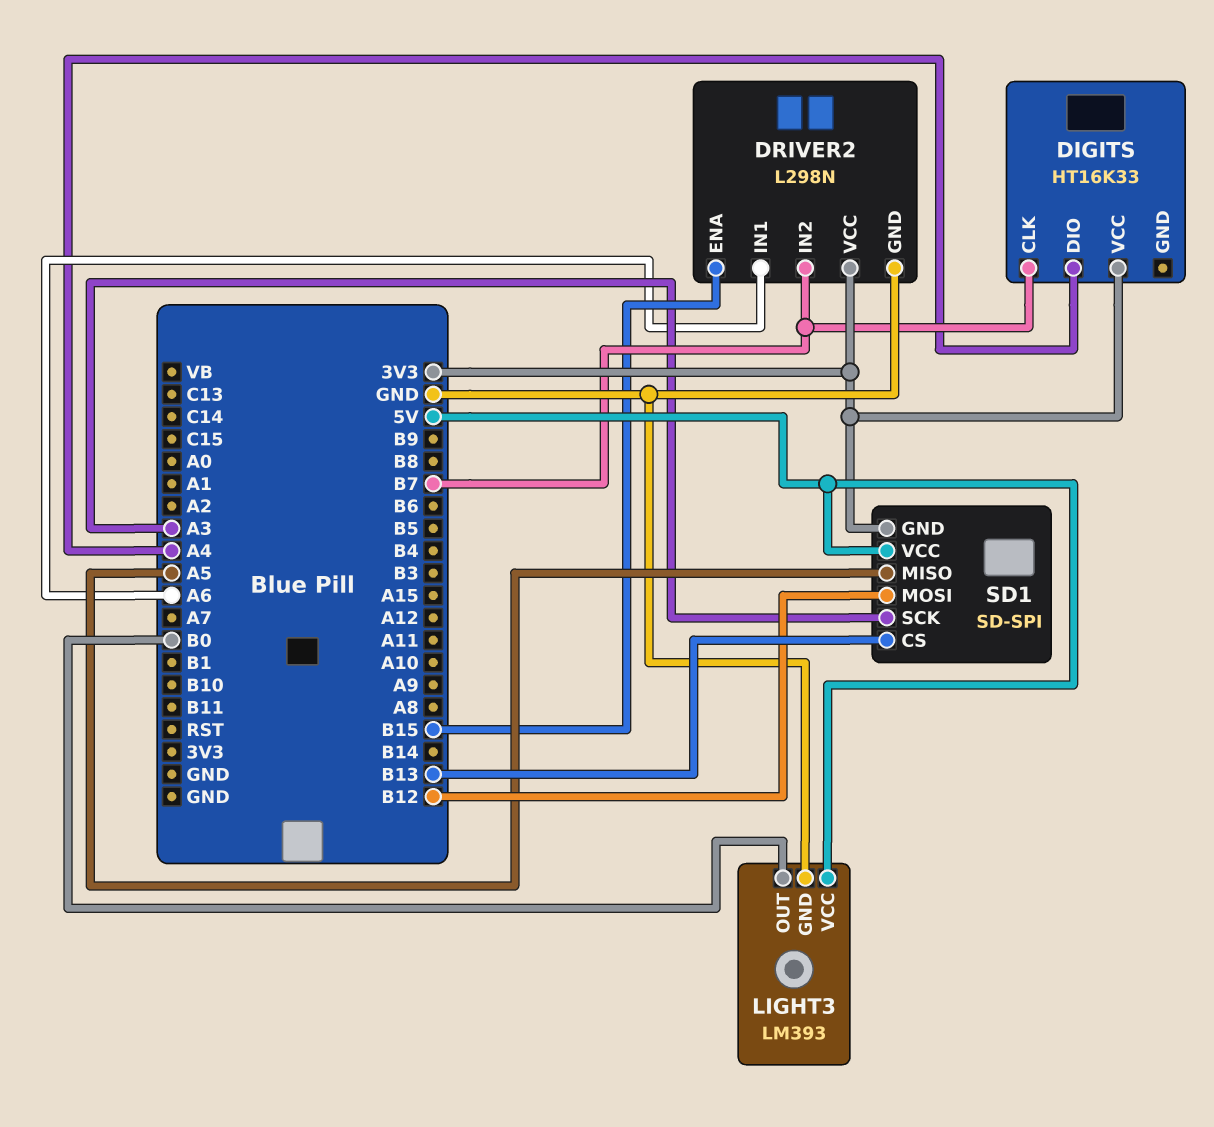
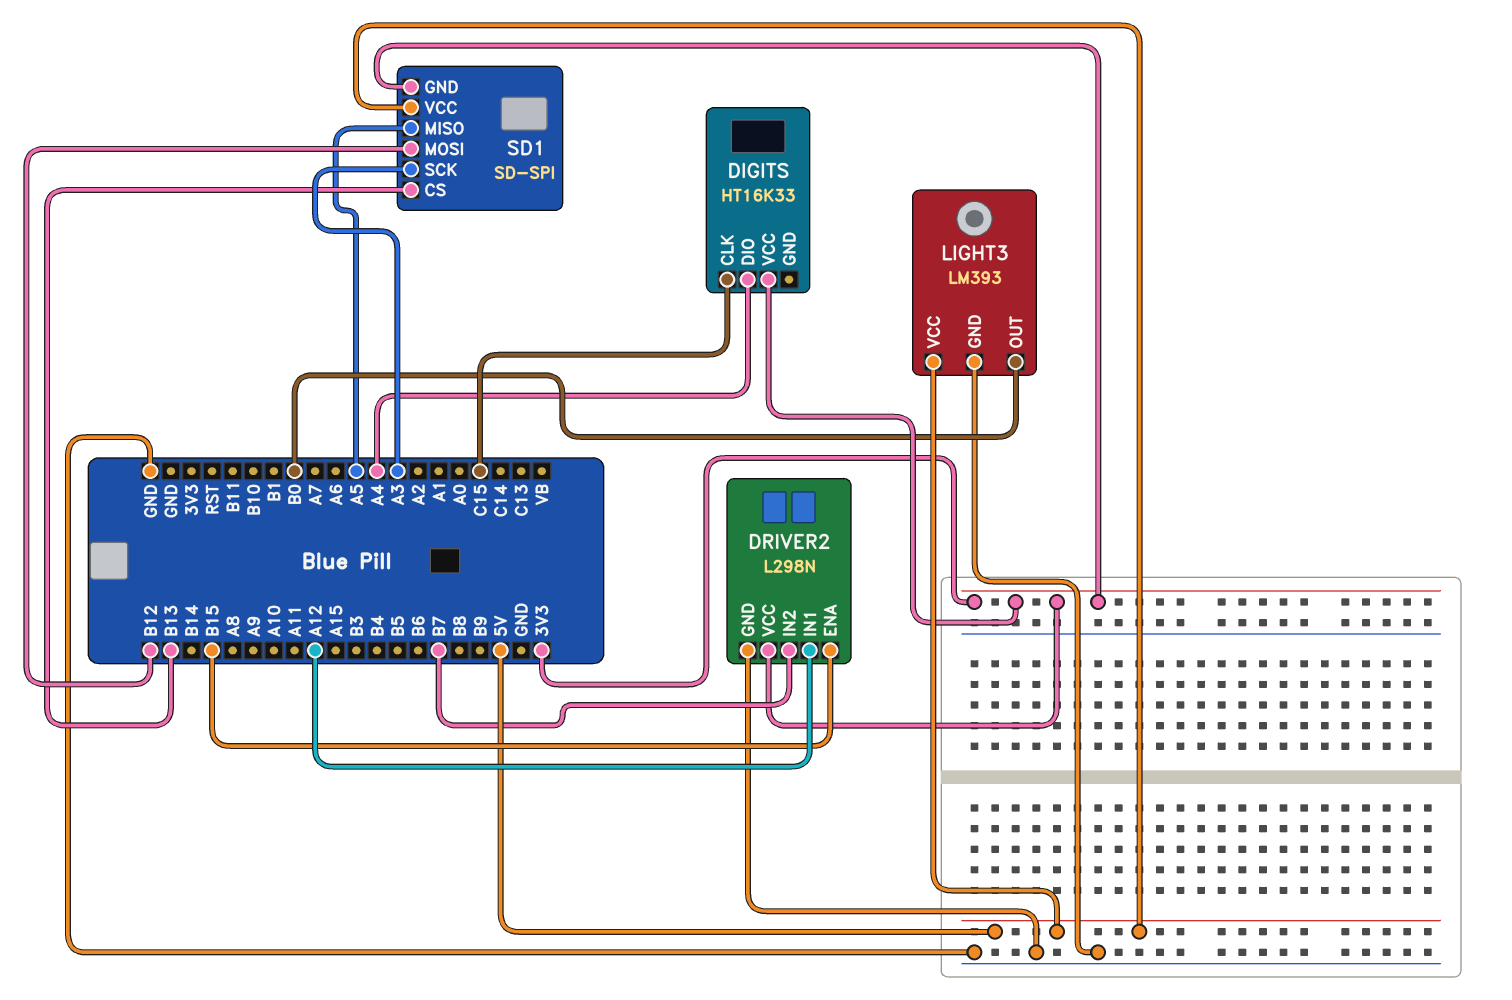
DIGITS pin CLK: B7 -> C15
DRIVER2 pin IN1: A6 -> A12

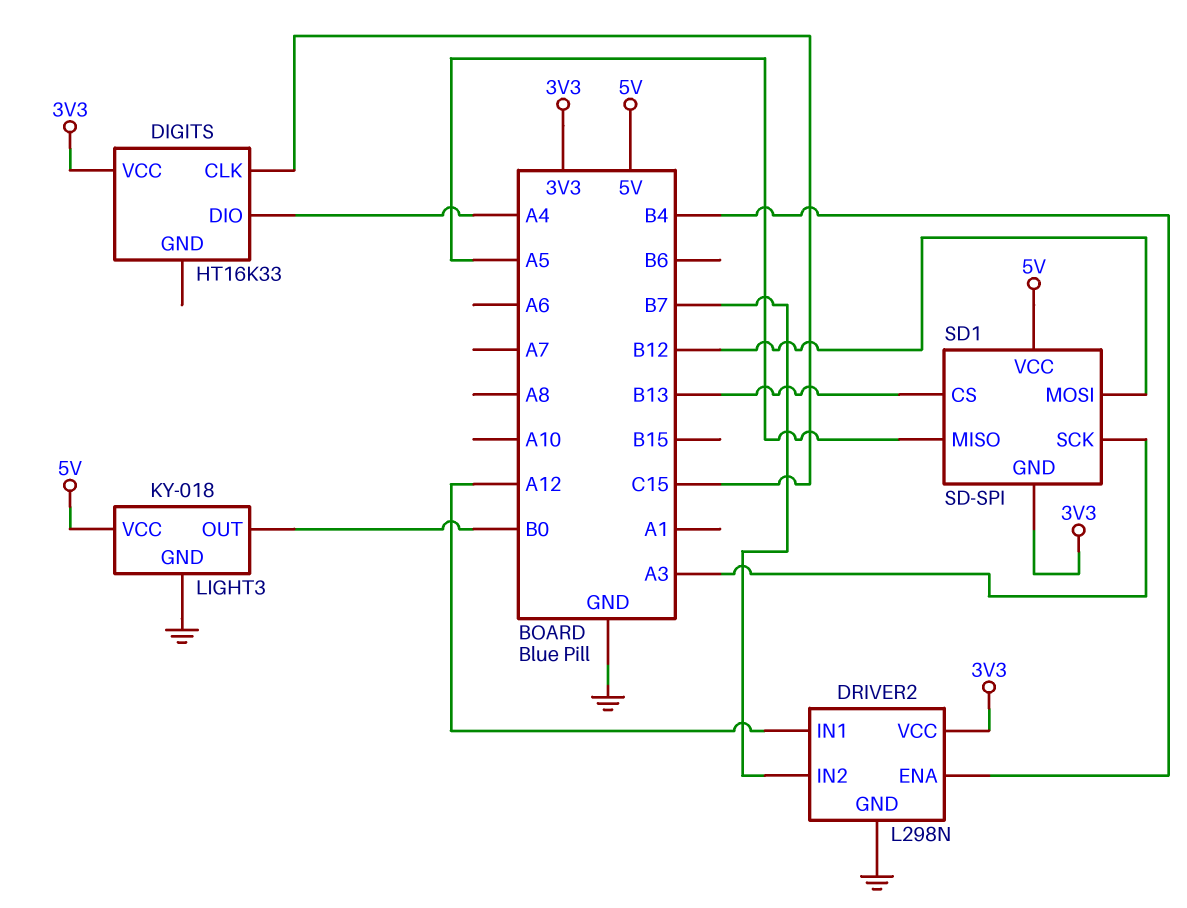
DRIVER2 pin ENA: B15 -> B4
LIGHT3: LM393 -> KY-018

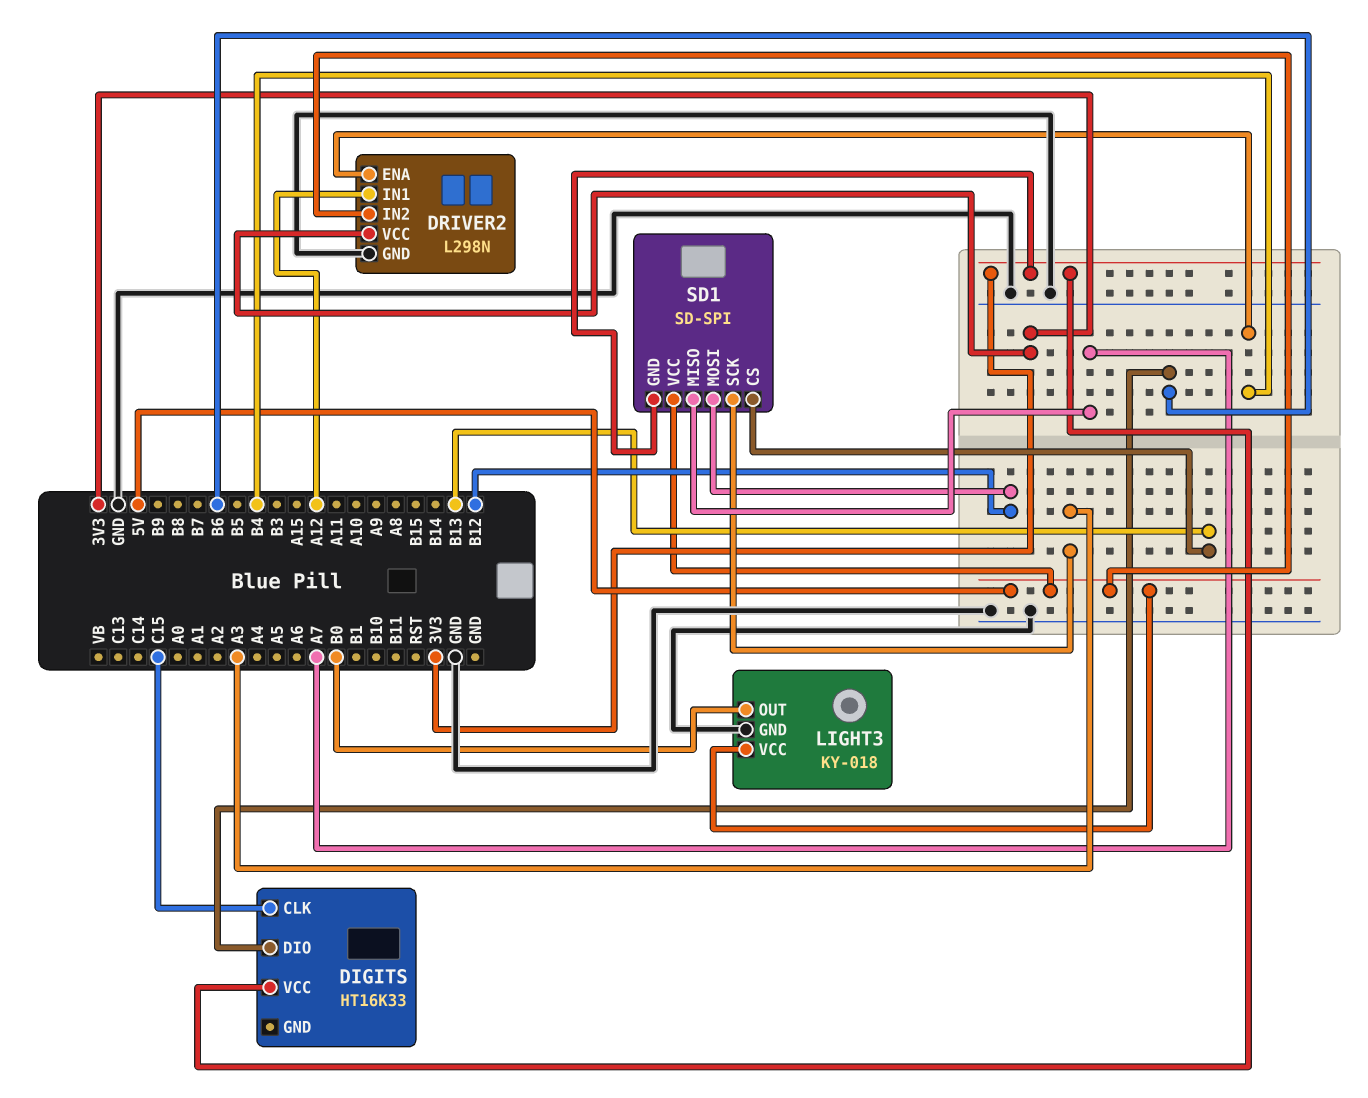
DIGITS pin DIO: A4 -> B6
DRIVER2 pin IN2: B7 -> 5V
SD1 pin MISO: A5 -> A7

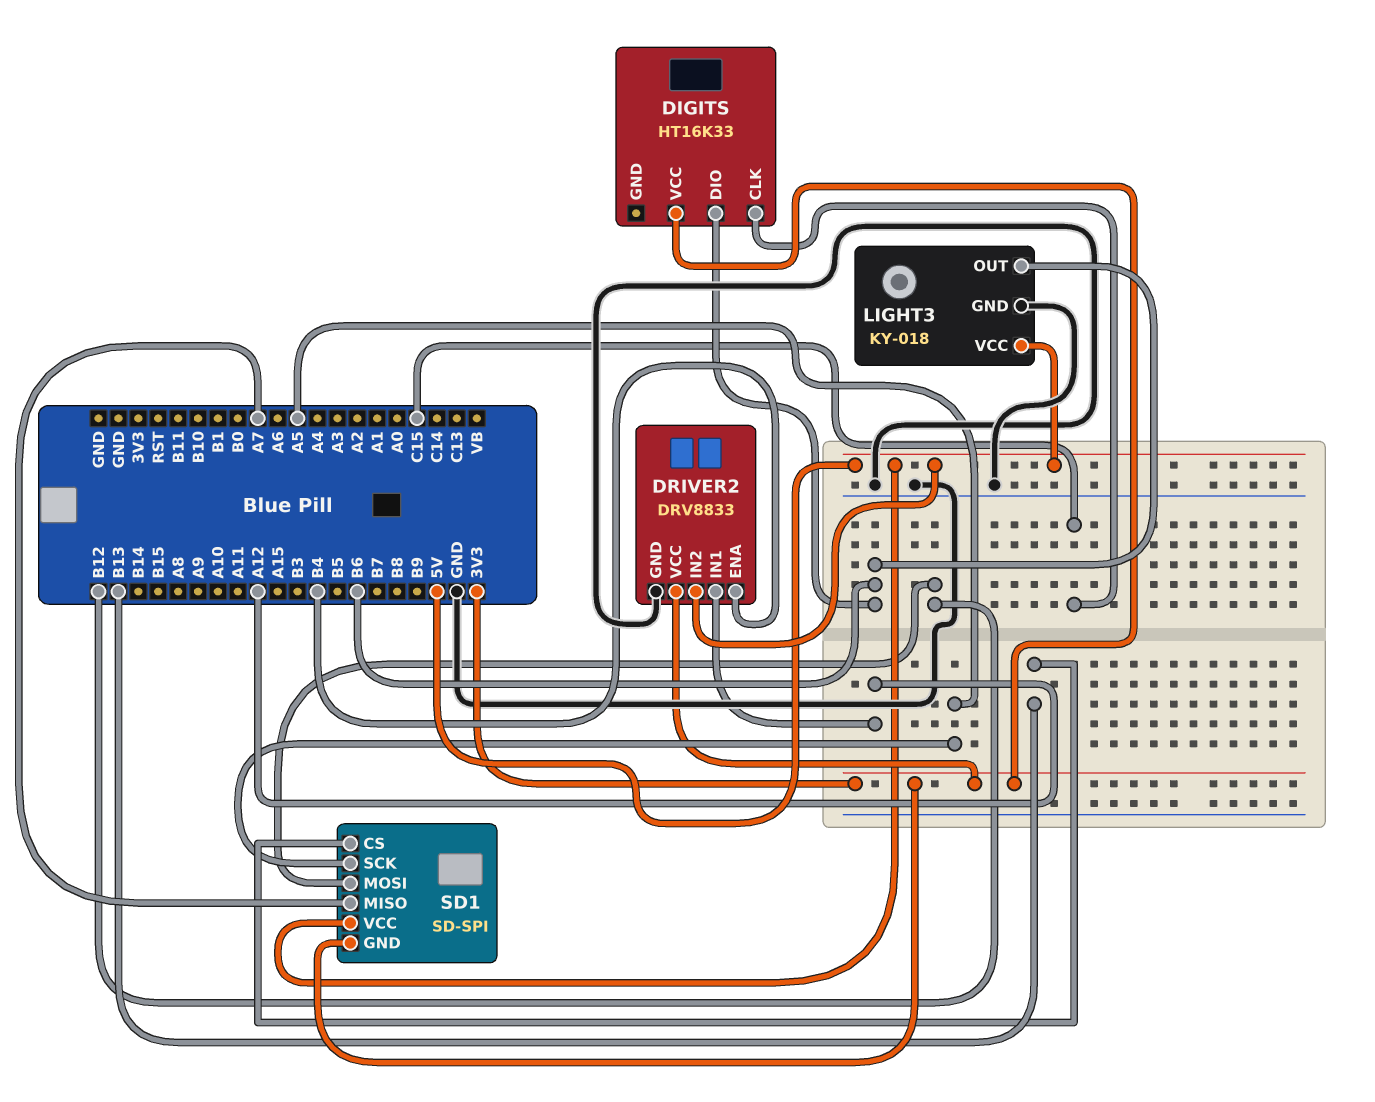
DRIVER2: L298N -> DRV8833
LIGHT3 pin OUT: B0 -> B6
SD1 pin SCK: A3 -> A5

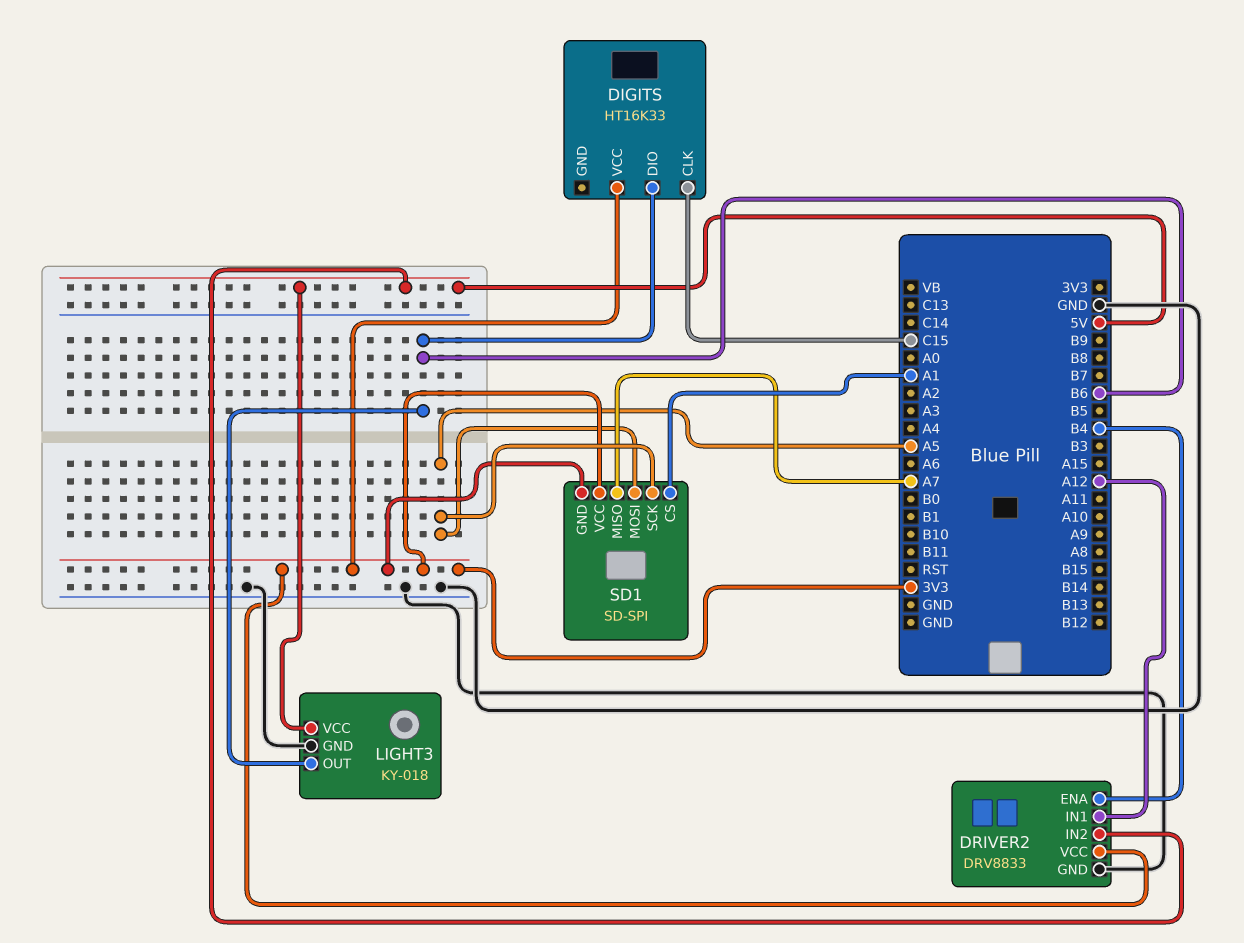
SD1 pin CS: B13 -> A1
SD1 pin MOSI: B12 -> A5
SD1 pin VCC: 5V -> 3V3

